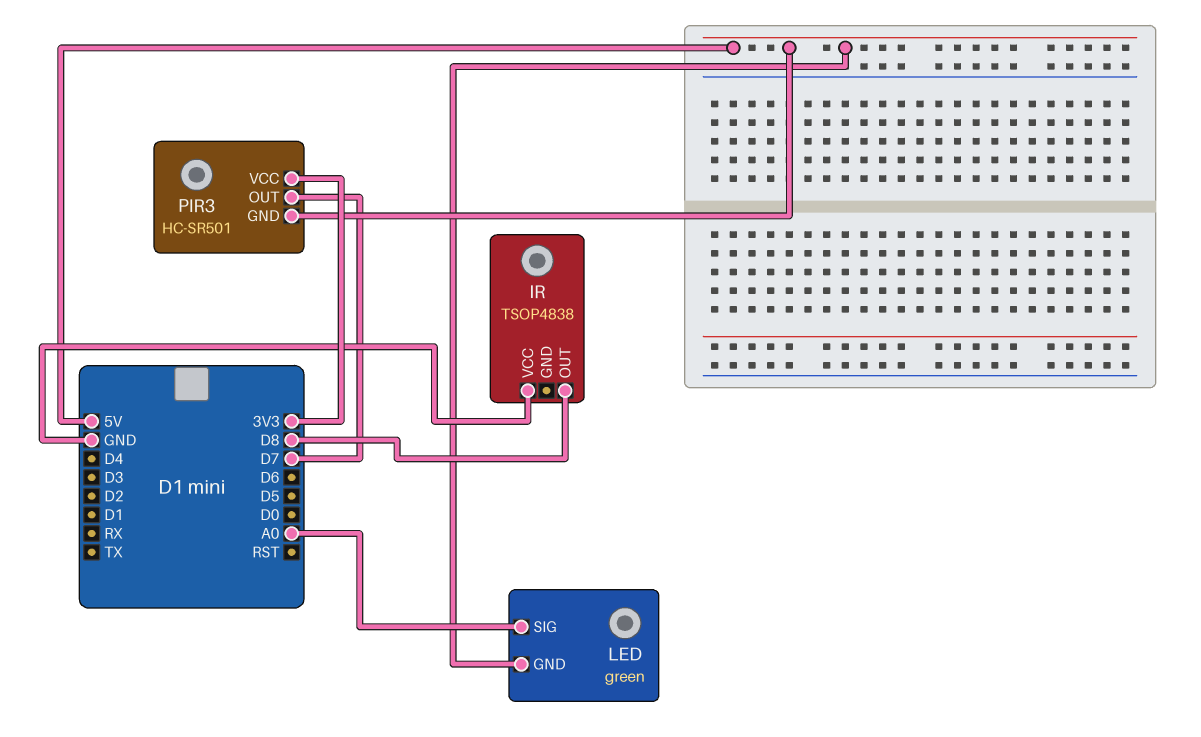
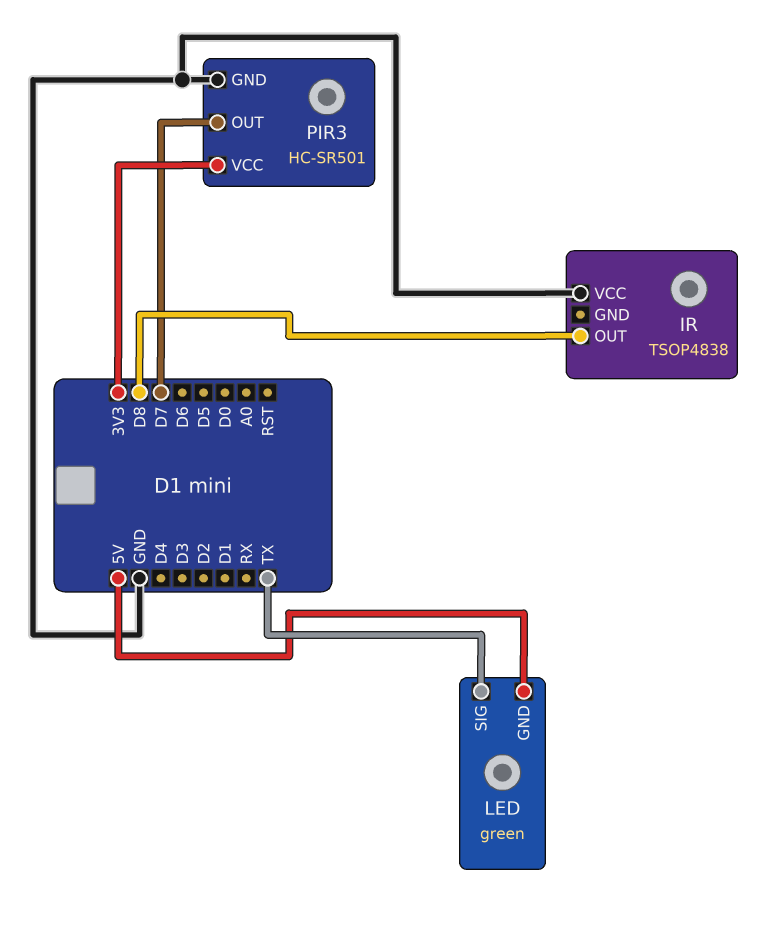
LED pin SIG: A0 -> TX
PIR3 pin GND: 5V -> GND

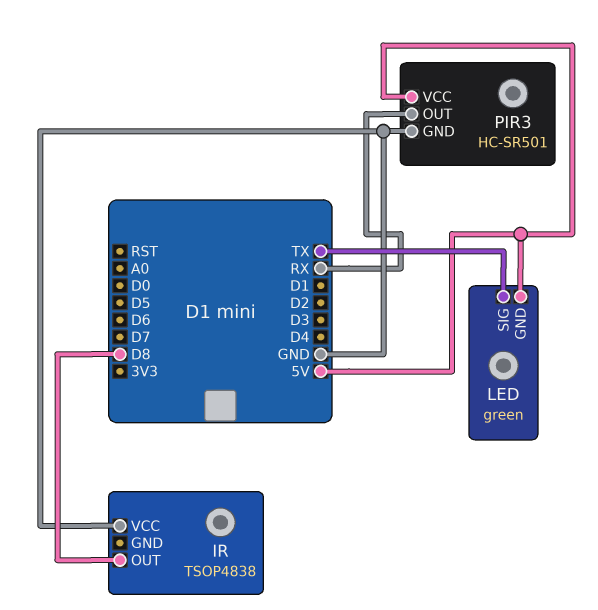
PIR3 pin OUT: D7 -> RX
PIR3 pin VCC: 3V3 -> 5V

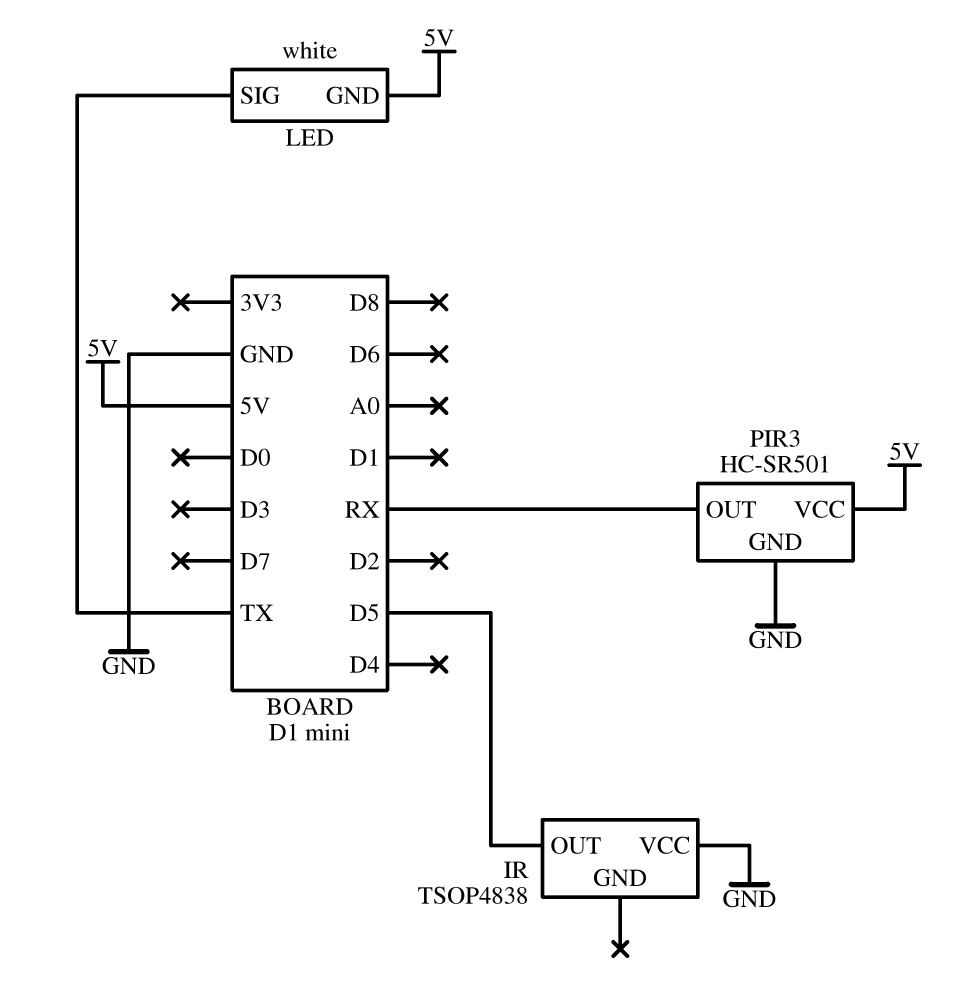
IR pin OUT: D8 -> D5
LED: green -> white

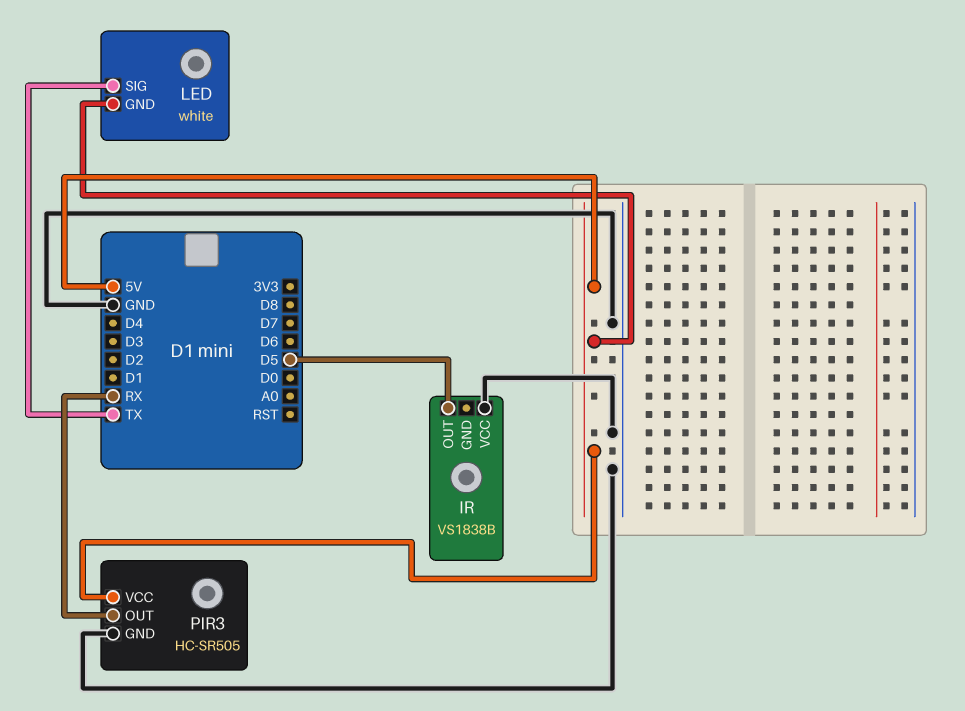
IR: TSOP4838 -> VS1838B
PIR3: HC-SR501 -> HC-SR505

